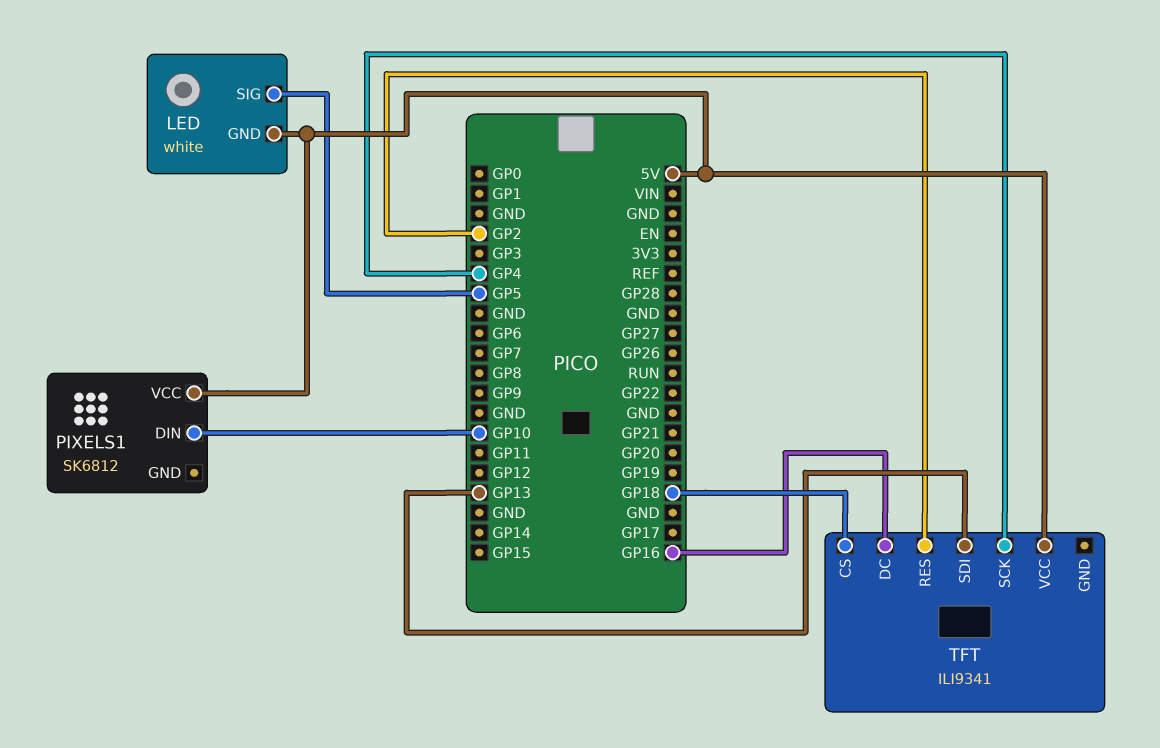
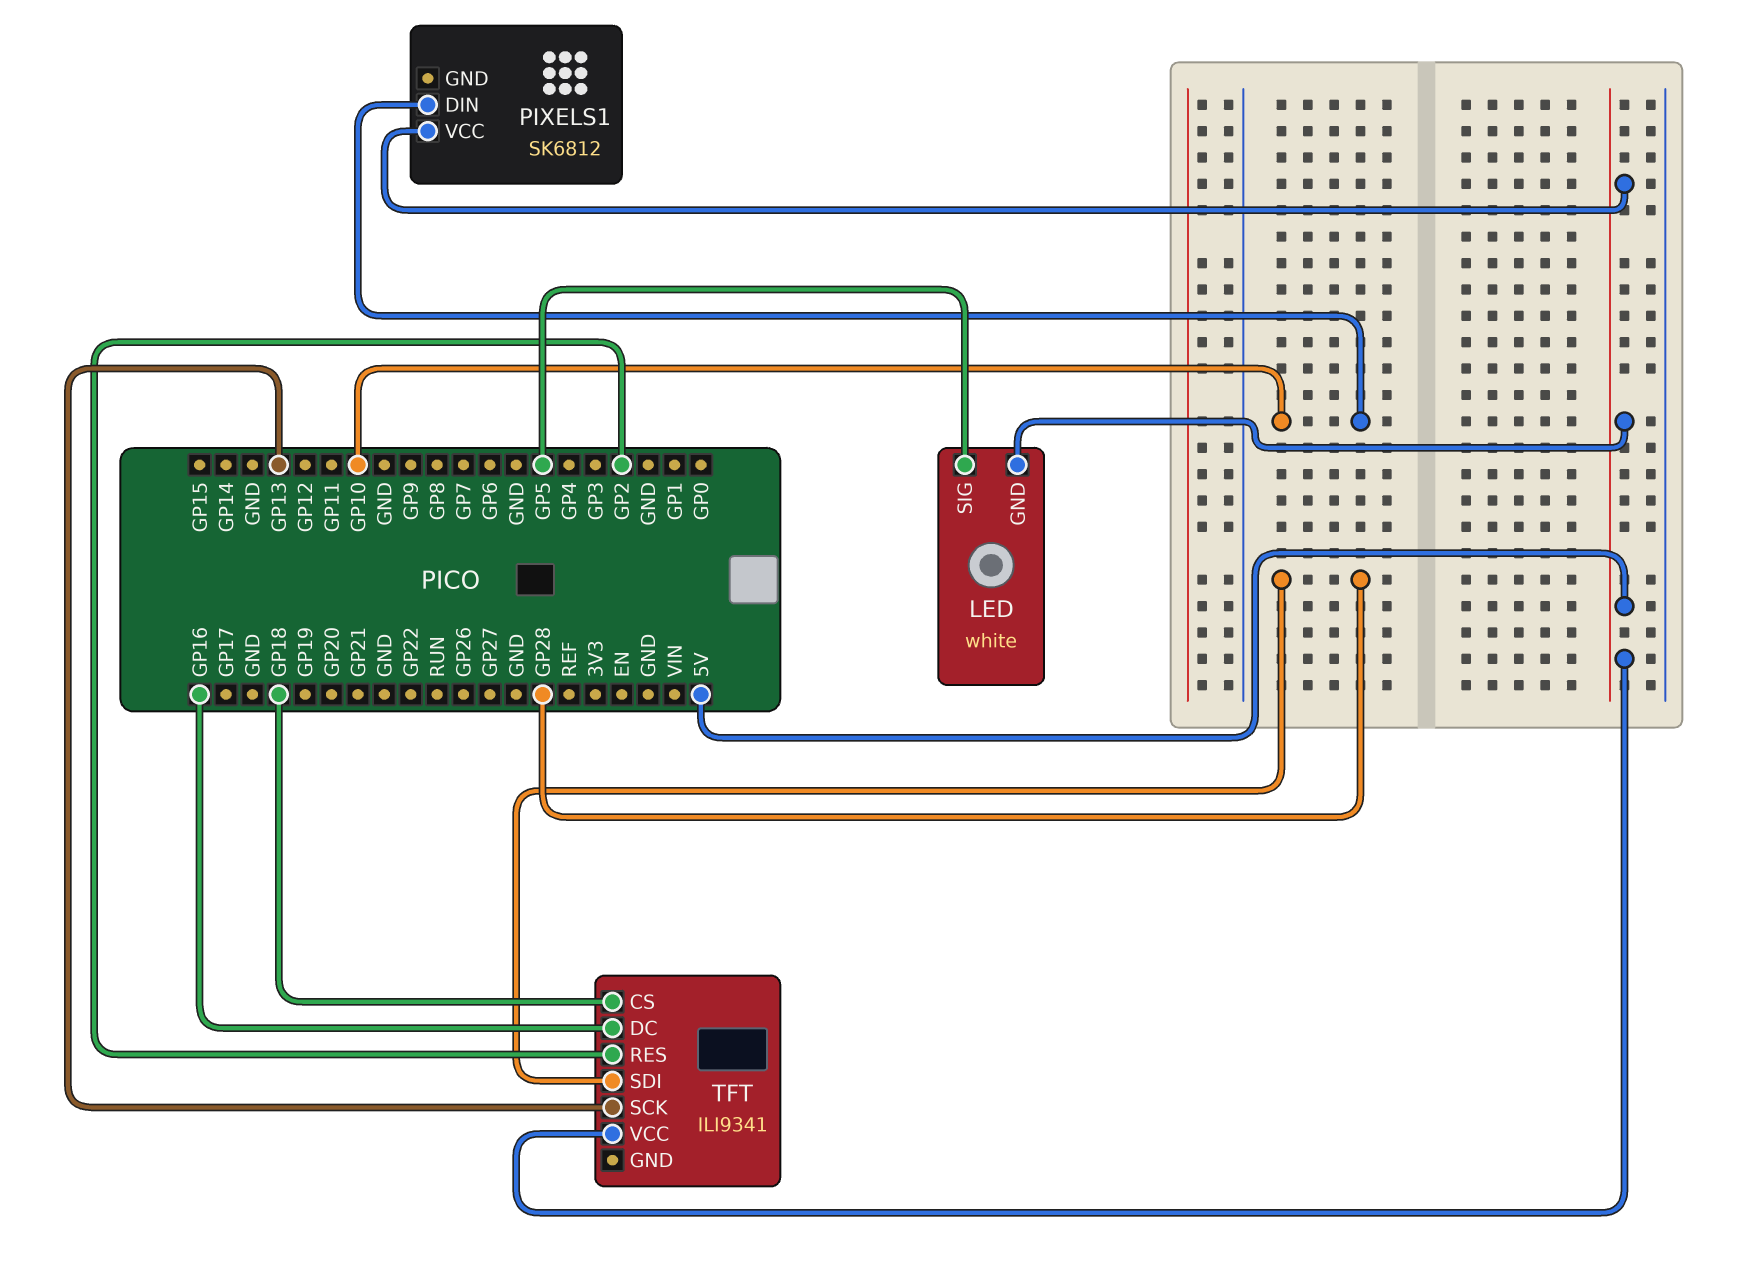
TFT pin SCK: GP4 -> GP13
TFT pin SDI: GP13 -> GP28

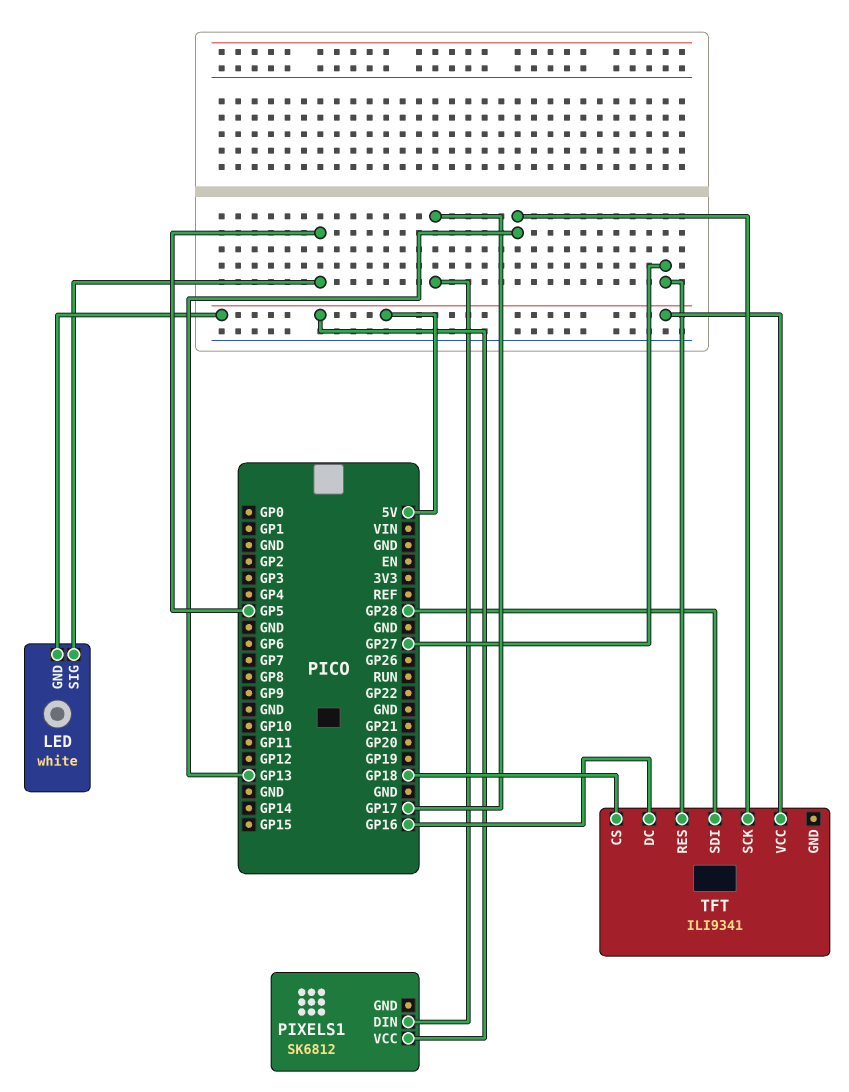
PIXELS1 pin DIN: GP10 -> GP17
TFT pin RES: GP2 -> GP27

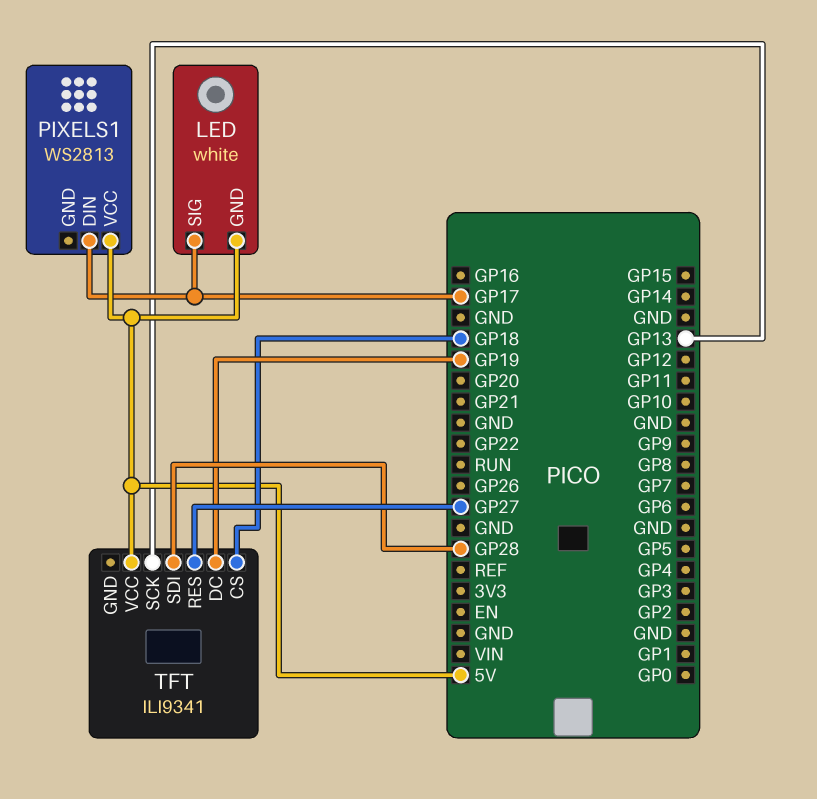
LED pin SIG: GP5 -> GP17
PIXELS1: SK6812 -> WS2813
TFT pin DC: GP16 -> GP19

